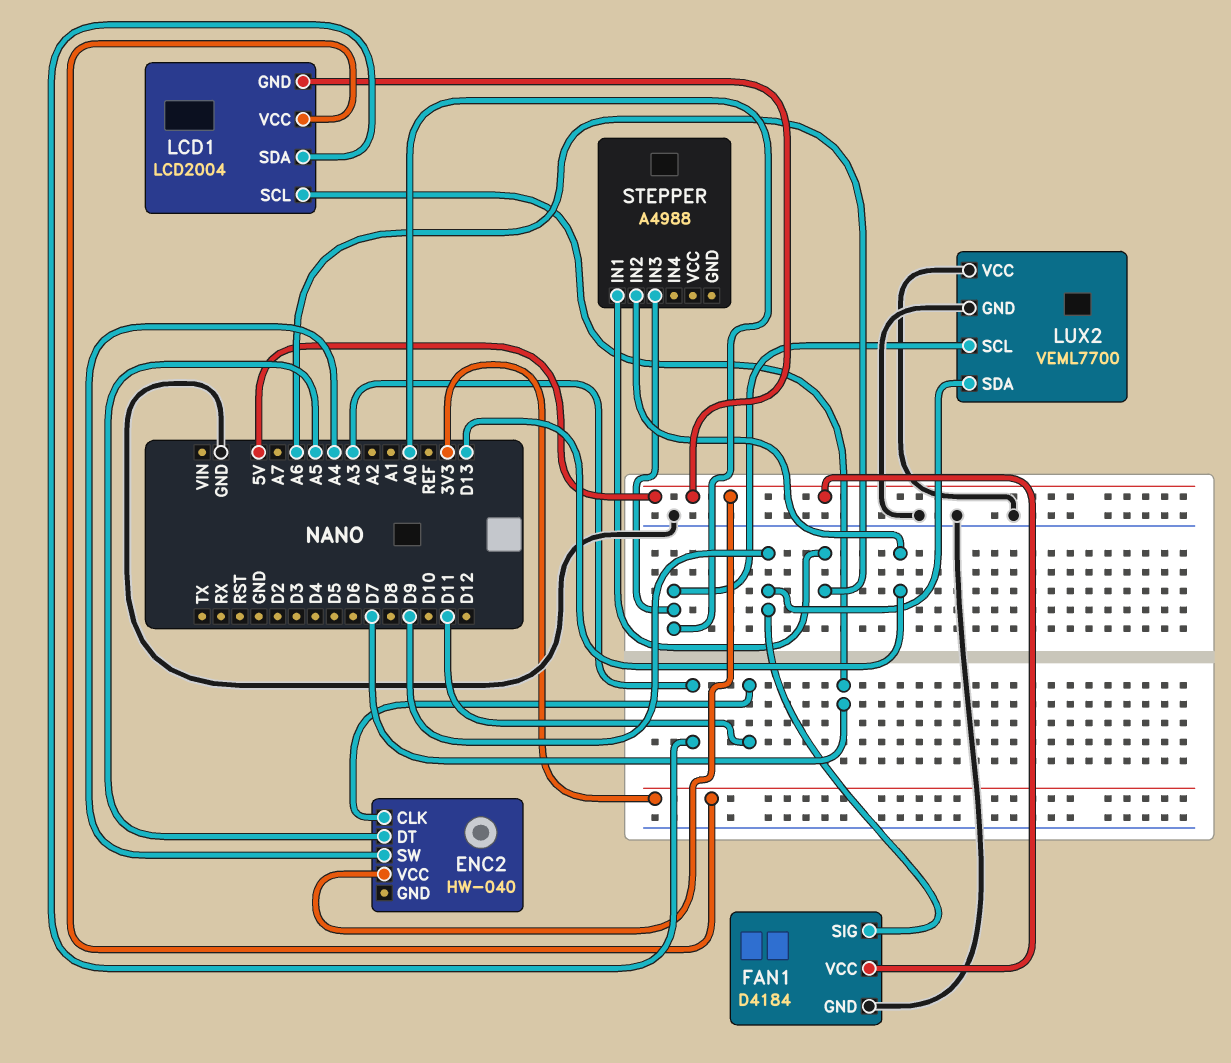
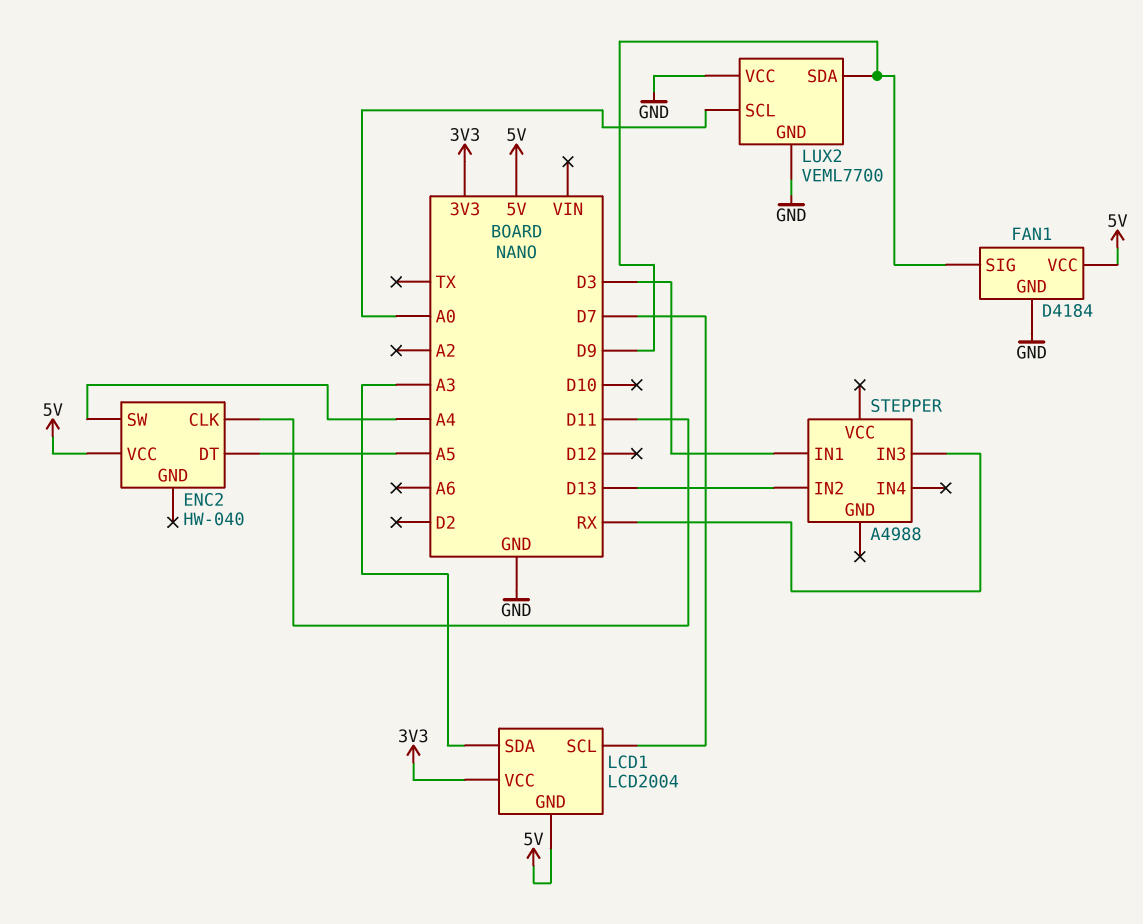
STEPPER pin IN1: A6 -> D3
STEPPER pin IN3: A0 -> RX

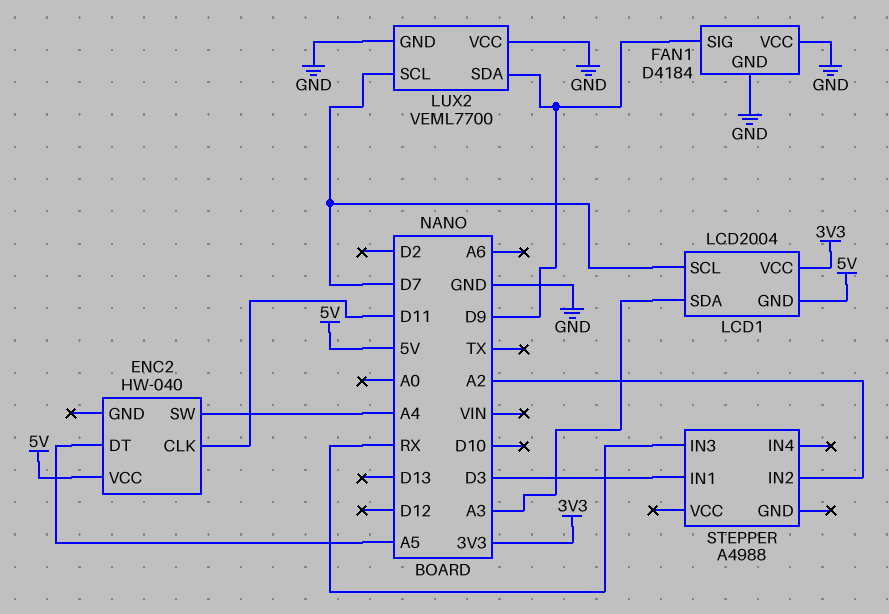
FAN1 pin VCC: 5V -> GND
LUX2 pin SCL: A0 -> D7
STEPPER pin IN2: D13 -> A2

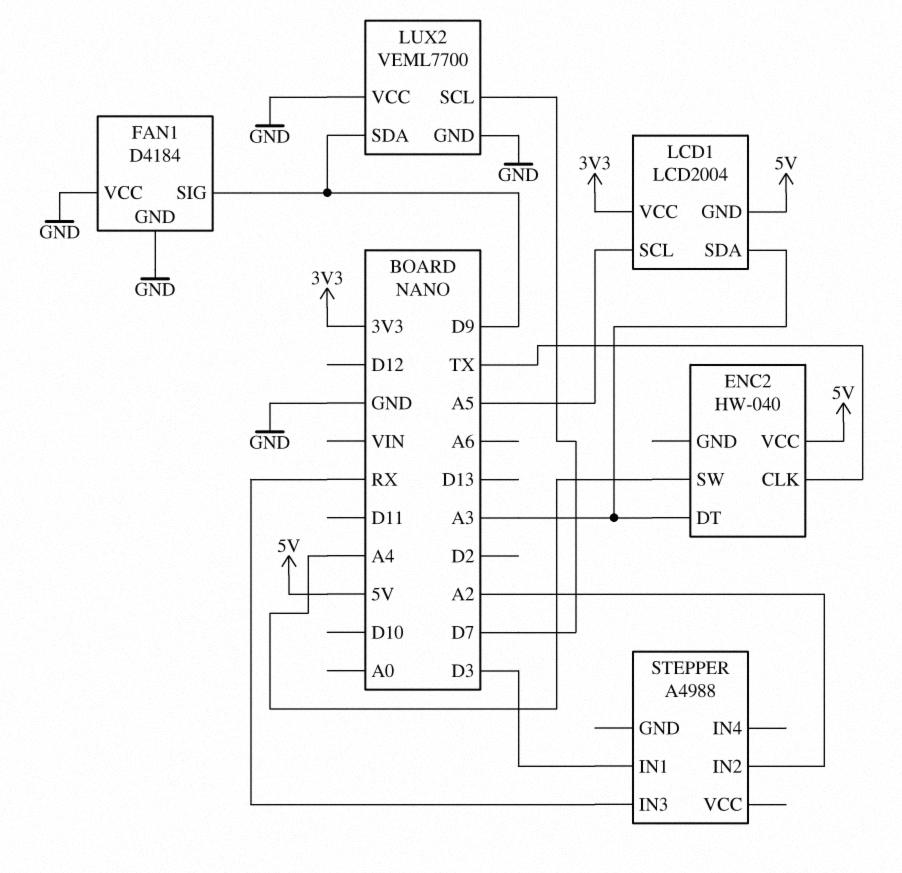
ENC2 pin CLK: D11 -> TX
ENC2 pin DT: A5 -> A3
LCD1 pin SCL: D7 -> A5

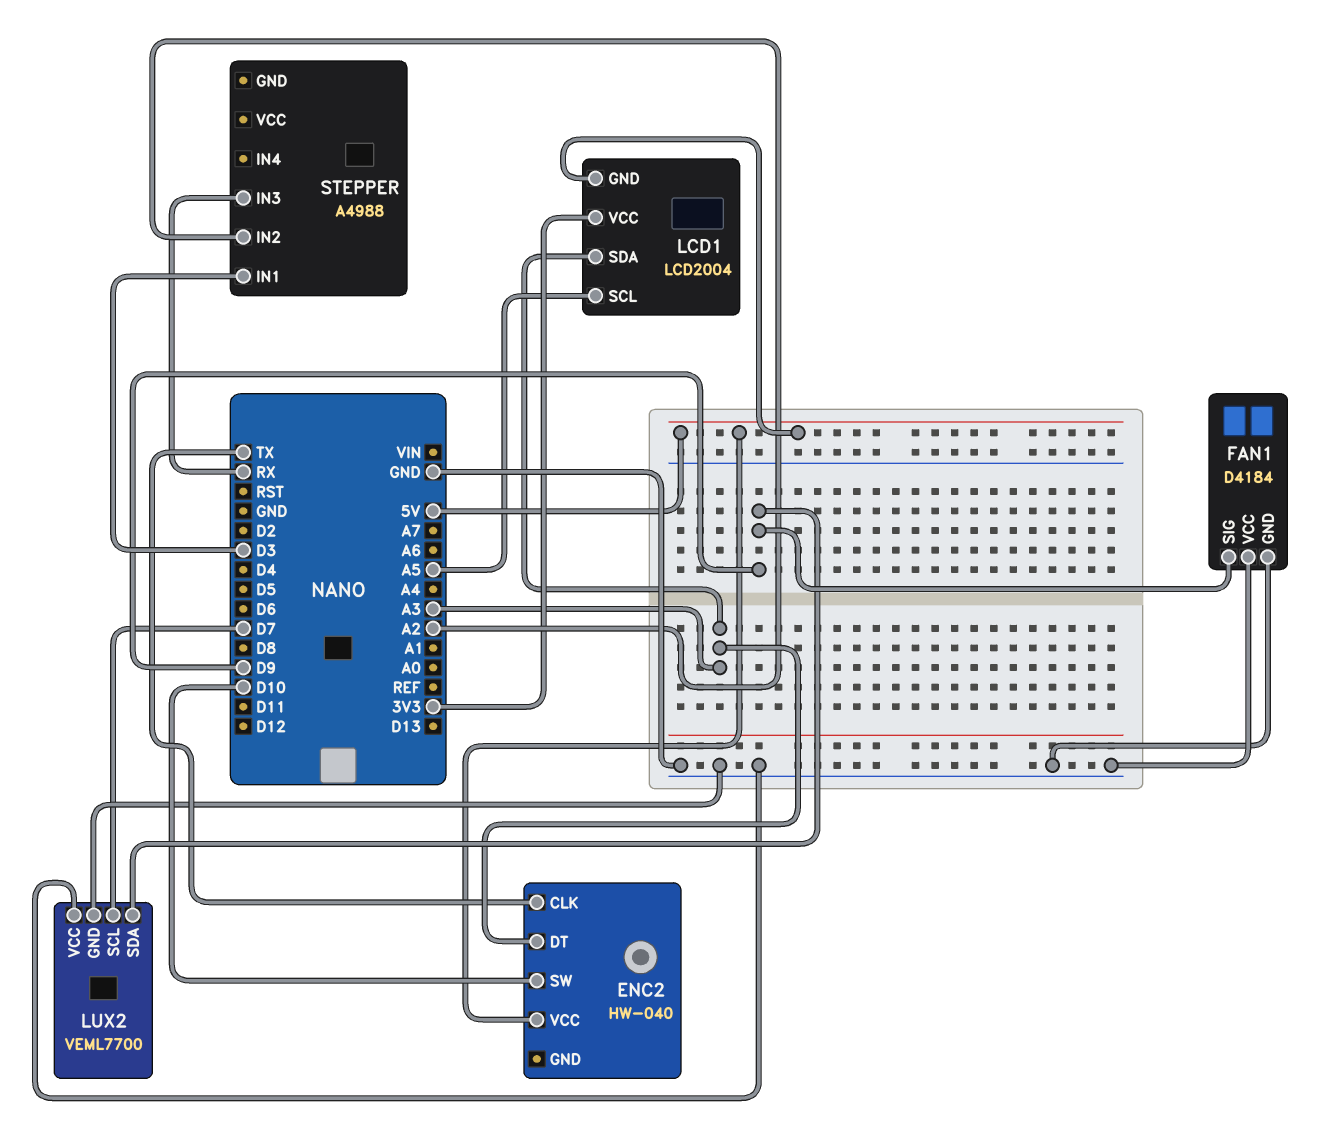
ENC2 pin SW: A4 -> D10

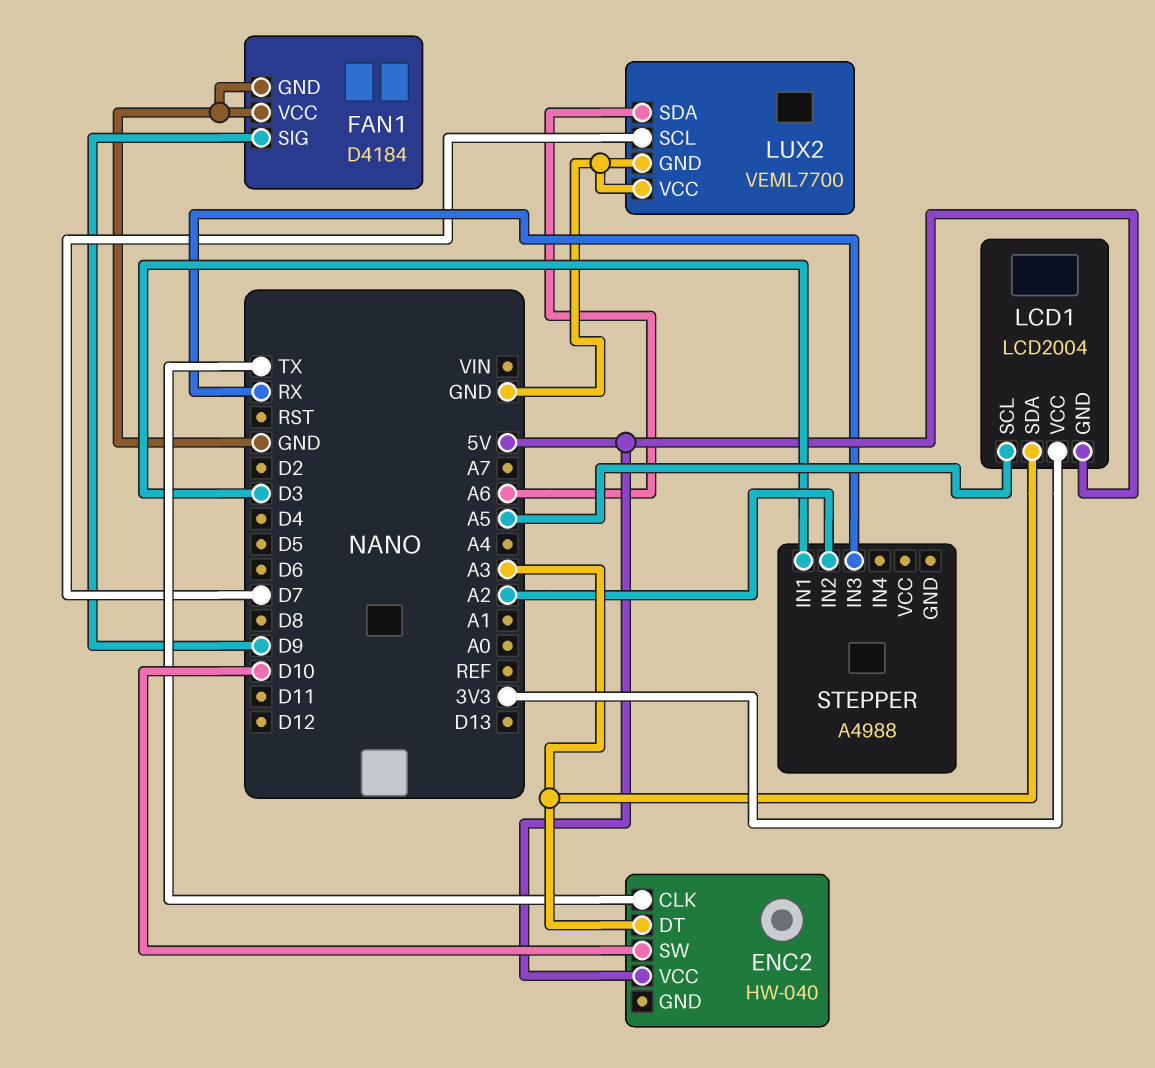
LUX2 pin SDA: D9 -> A6

